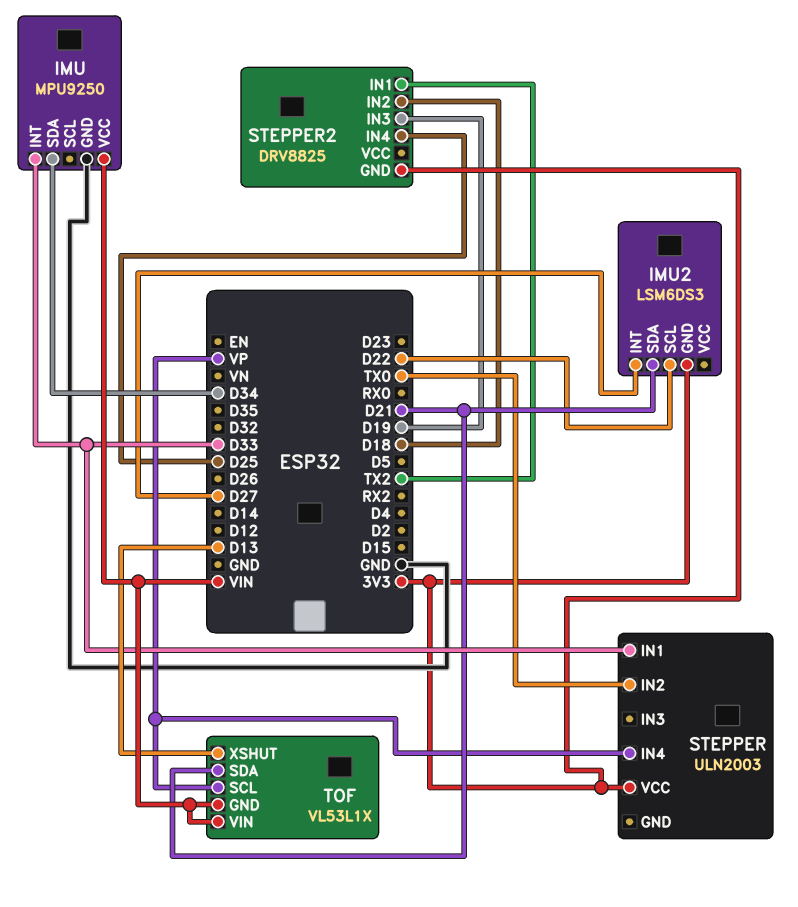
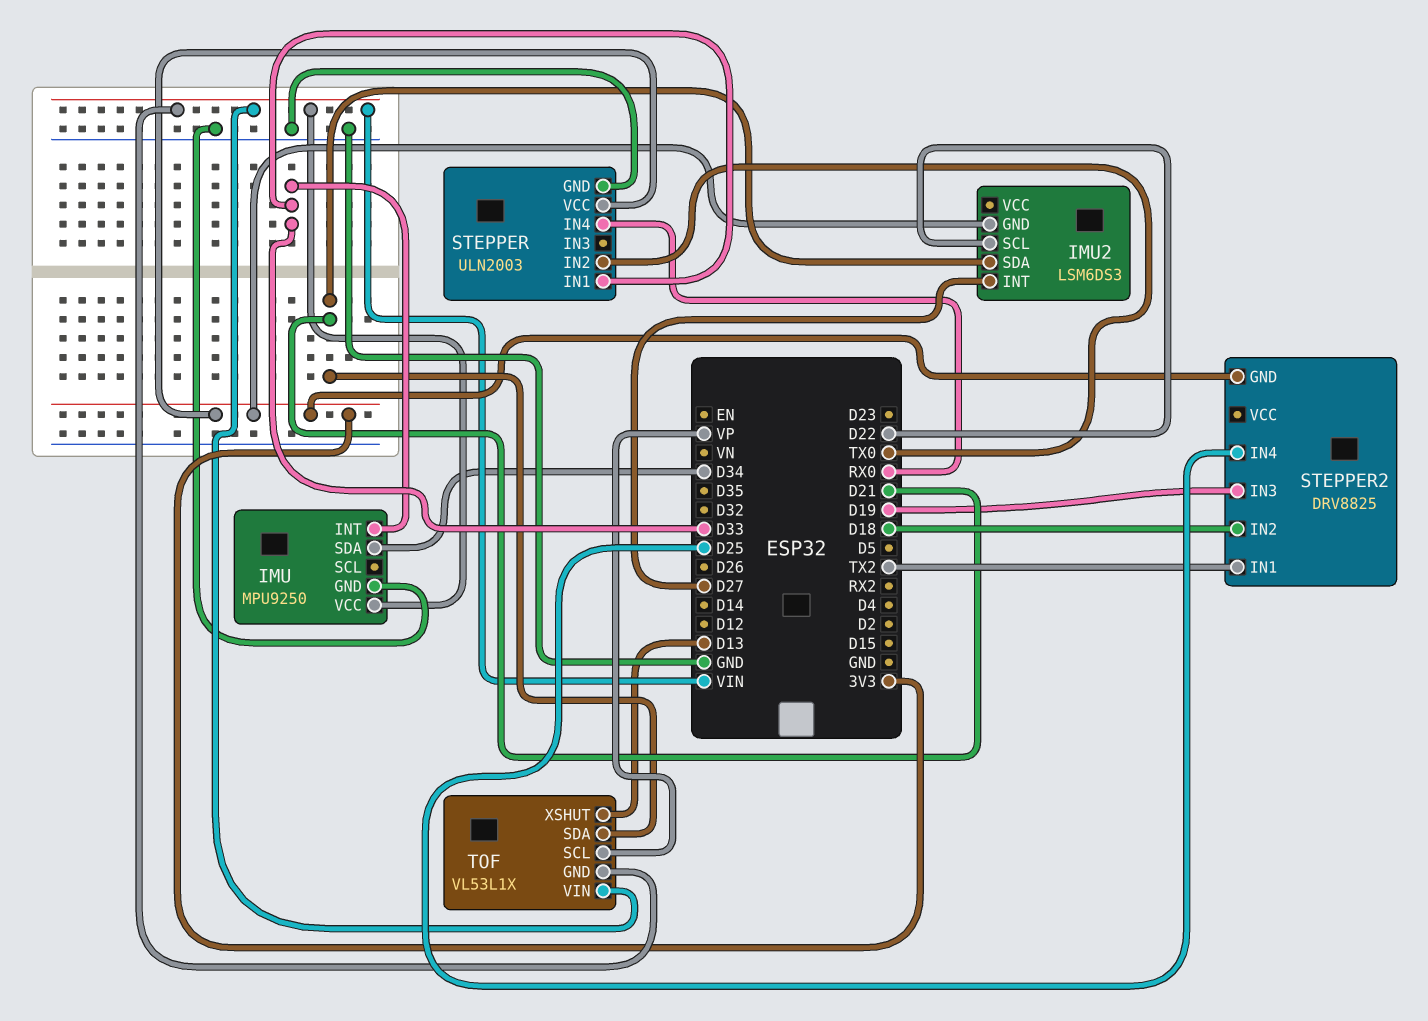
STEPPER pin GND: none -> GND
STEPPER pin IN4: VP -> RX0

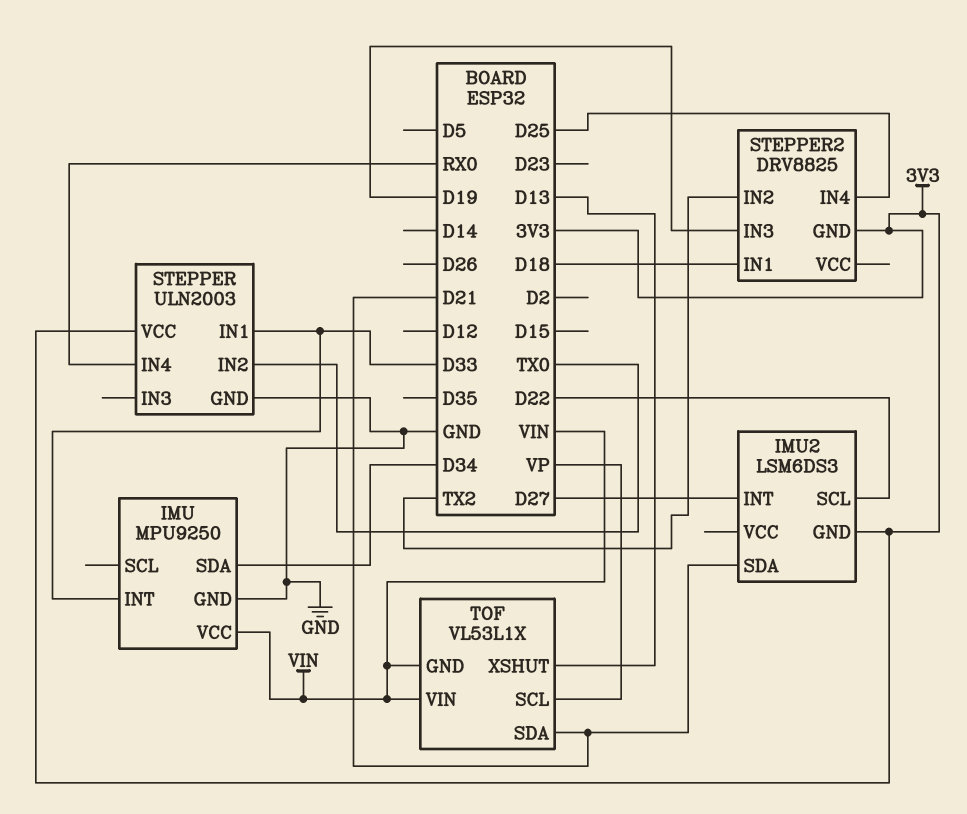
STEPPER2 pin IN1: TX2 -> D18
STEPPER2 pin IN2: D18 -> TX2

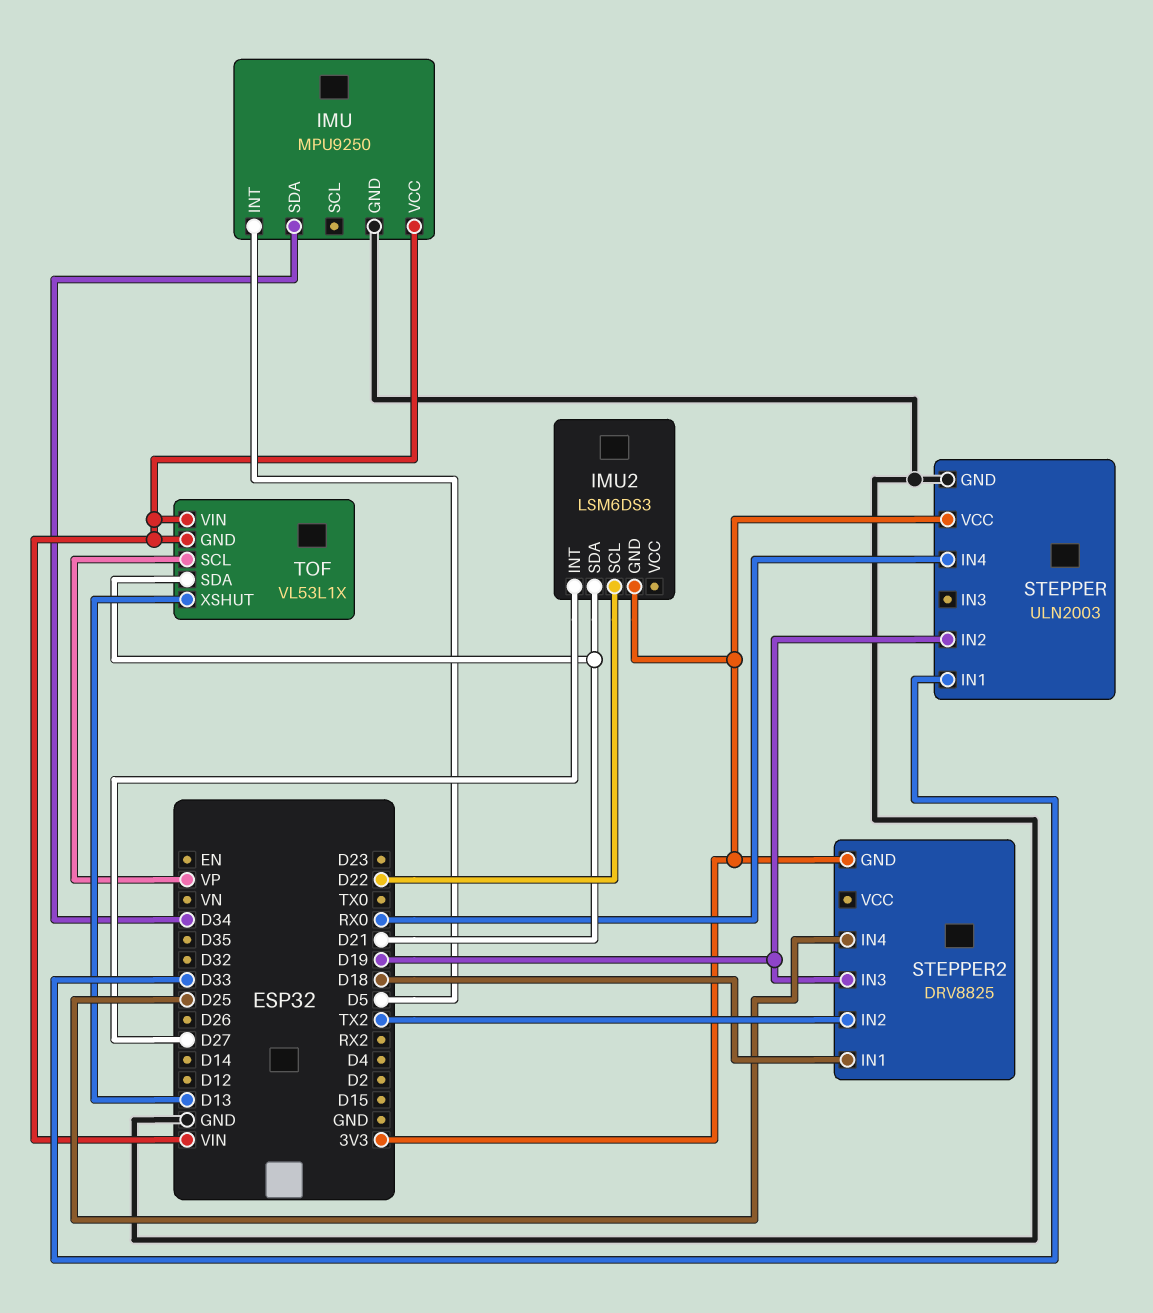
IMU pin INT: D33 -> D5
STEPPER pin IN2: TX0 -> D19

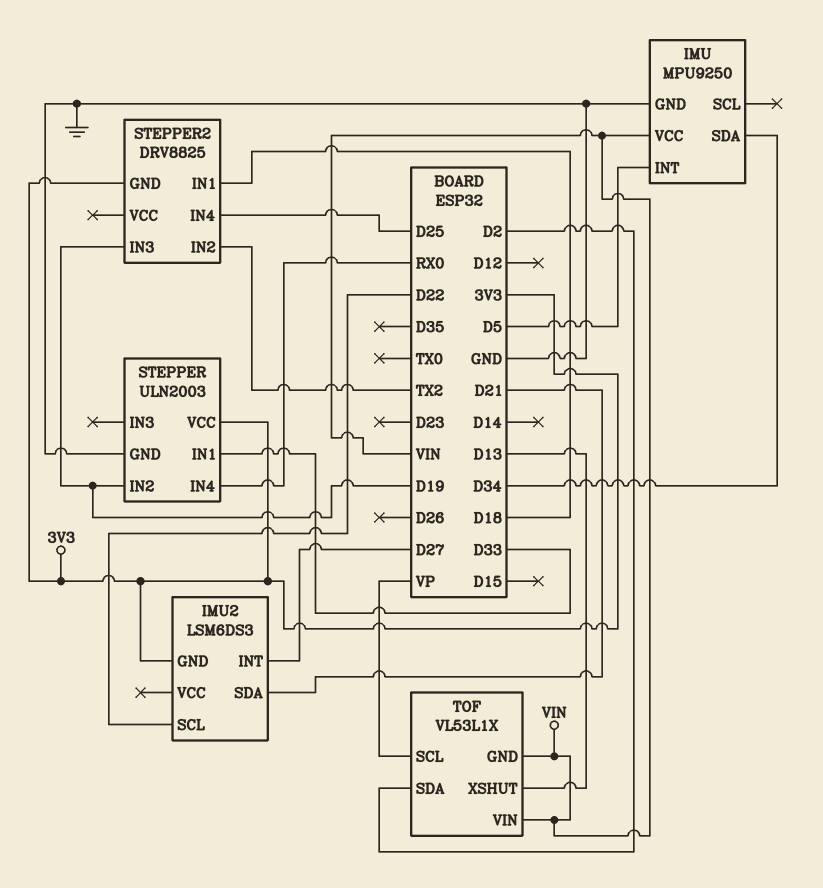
TOF pin SDA: D21 -> D2

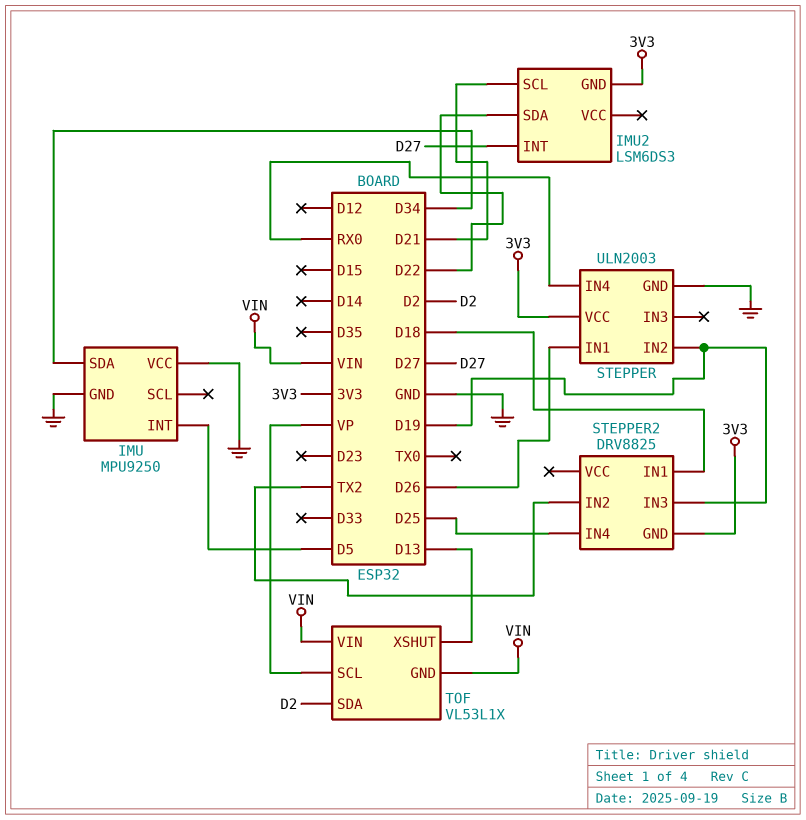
IMU pin VCC: VIN -> GND
IMU2 pin SCL: D22 -> D21
IMU2 pin SDA: D21 -> D22
STEPPER pin IN1: D33 -> D26

